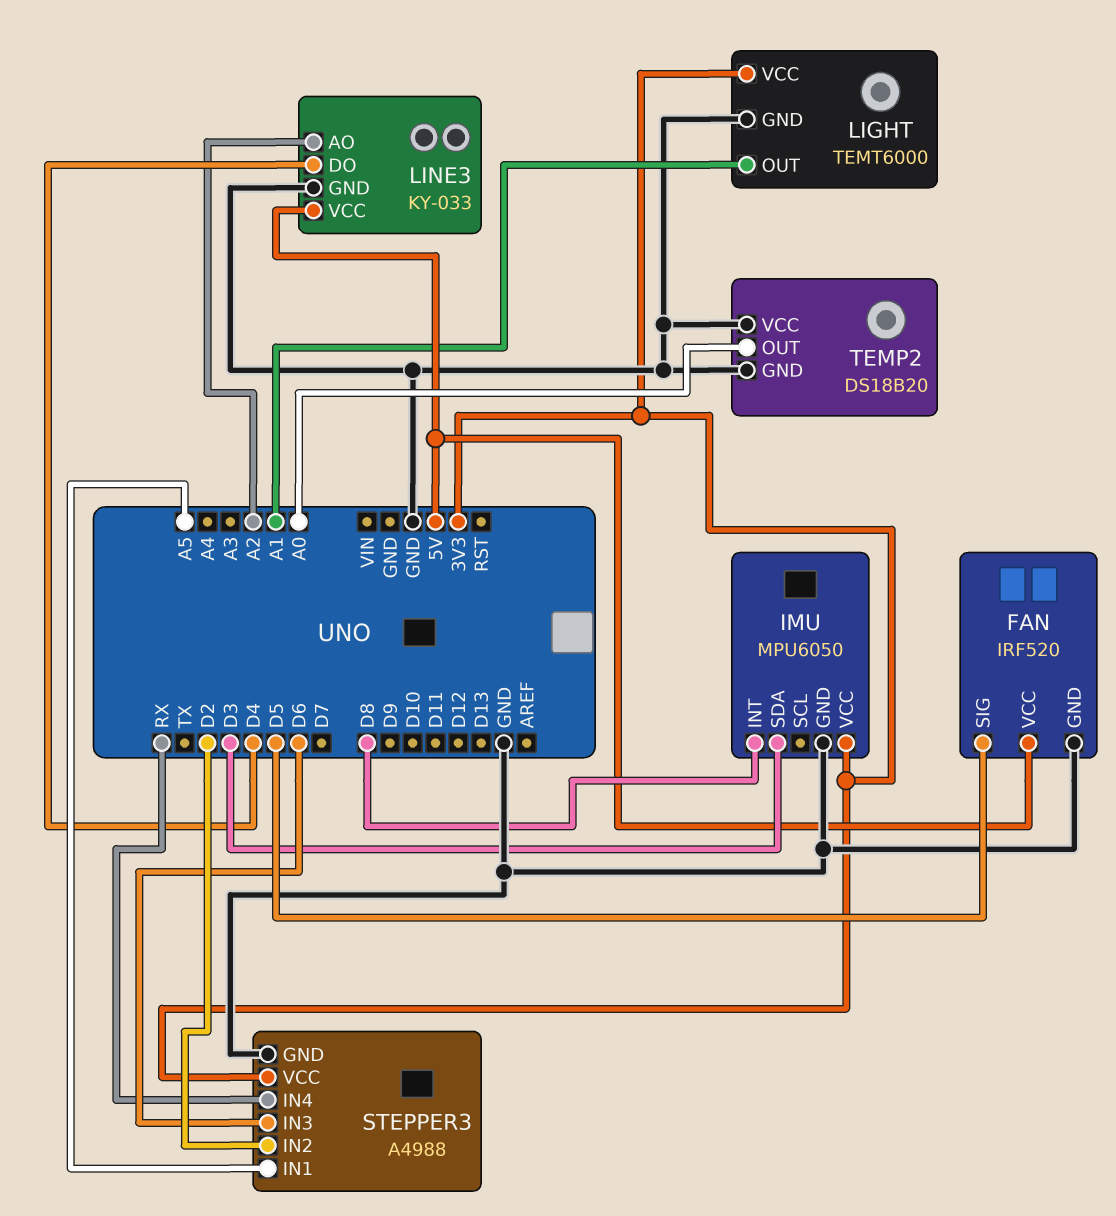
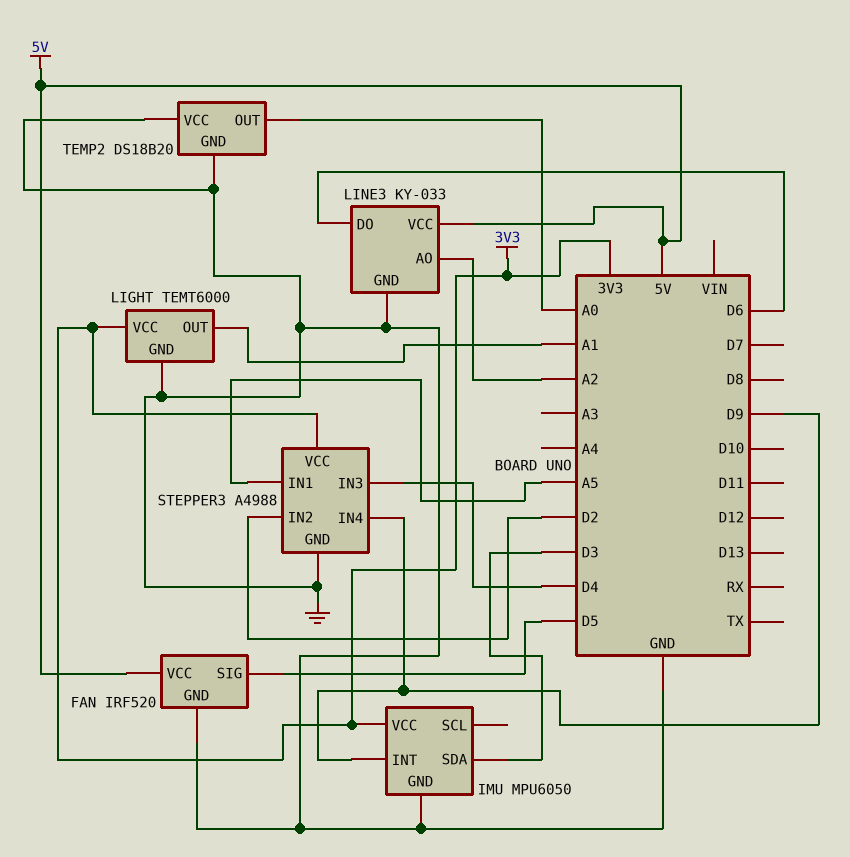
IMU pin INT: D8 -> D9
LINE3 pin DO: D4 -> D6
STEPPER3 pin IN3: D6 -> D4
STEPPER3 pin IN4: RX -> D9

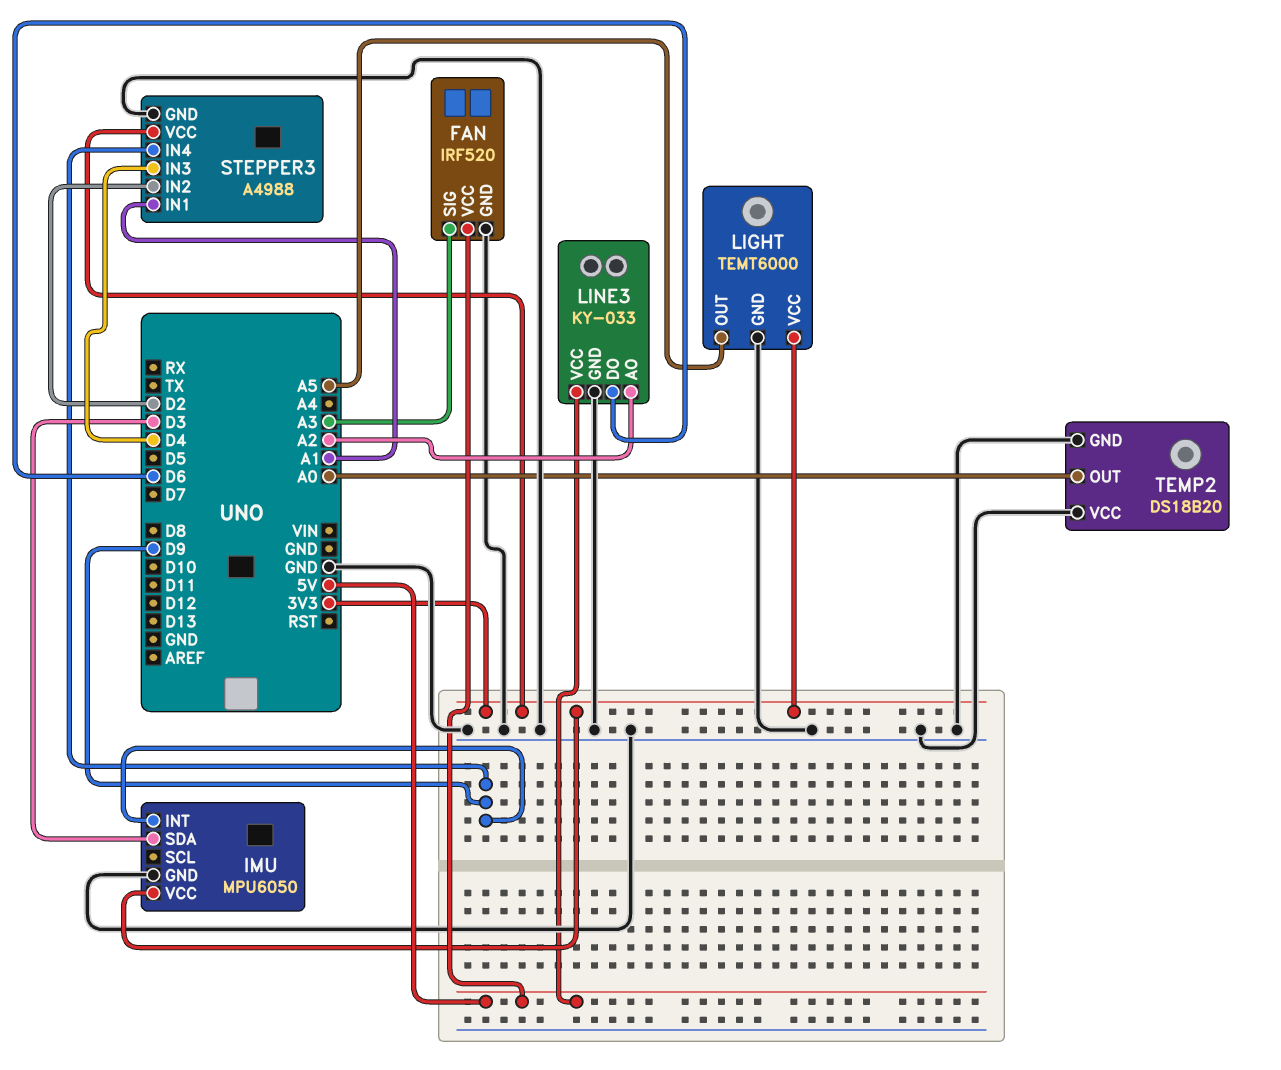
FAN pin SIG: D5 -> A3
LIGHT pin OUT: A1 -> A5
STEPPER3 pin IN1: A5 -> A1

